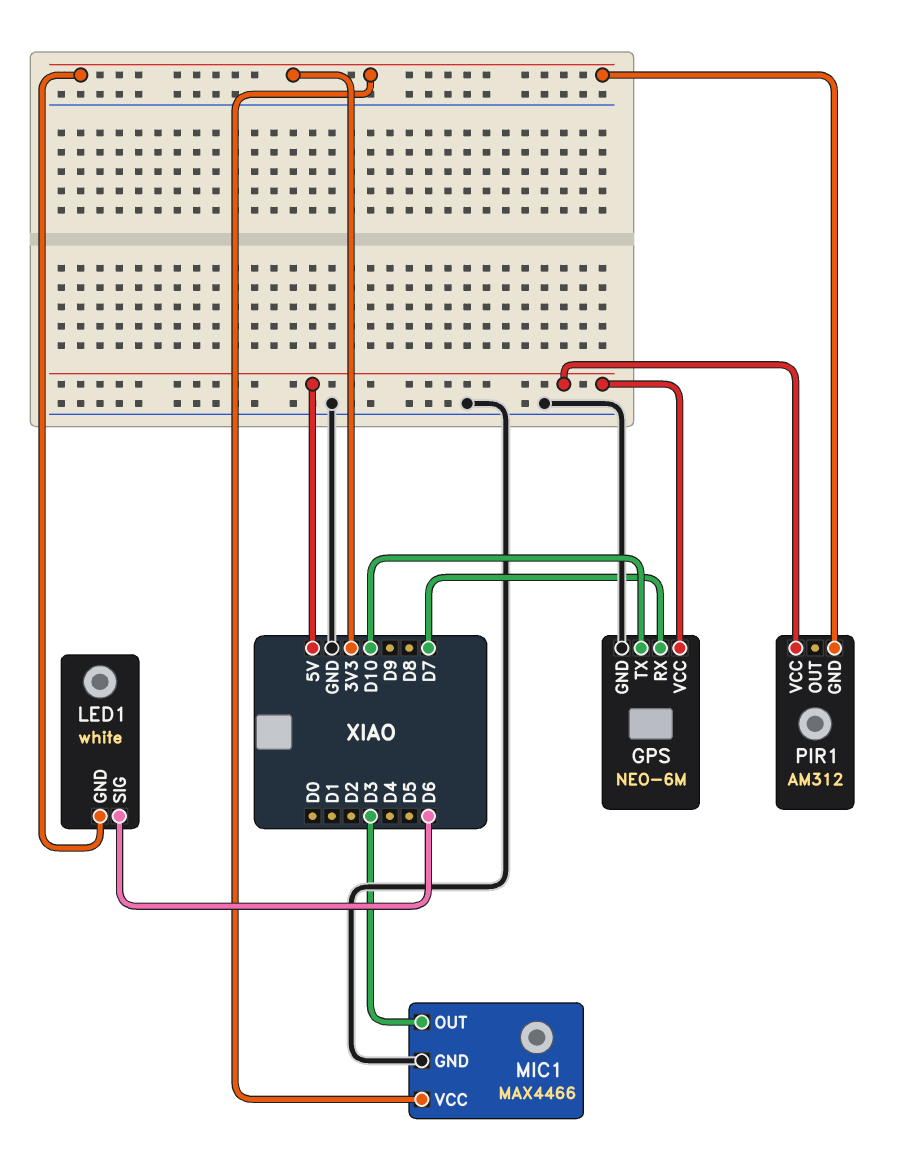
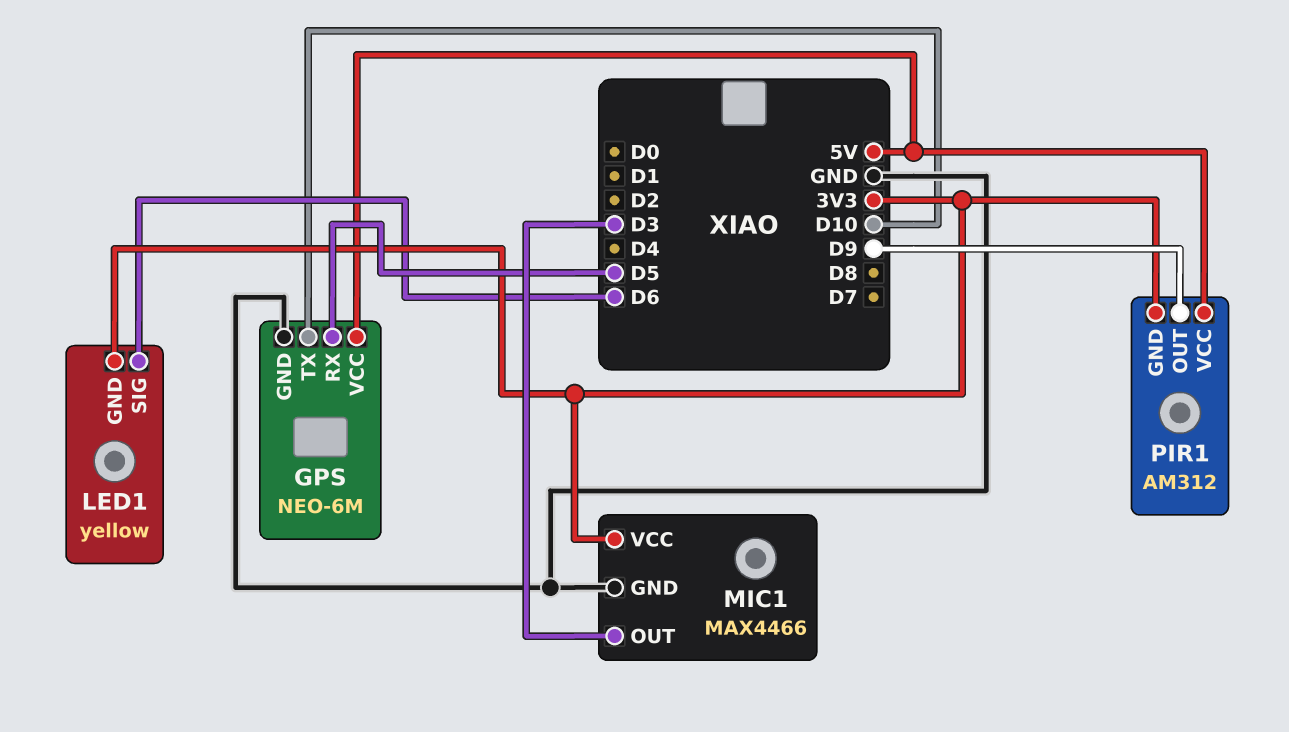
GPS pin RX: D7 -> D5
LED1: white -> yellow
PIR1 pin OUT: none -> D9

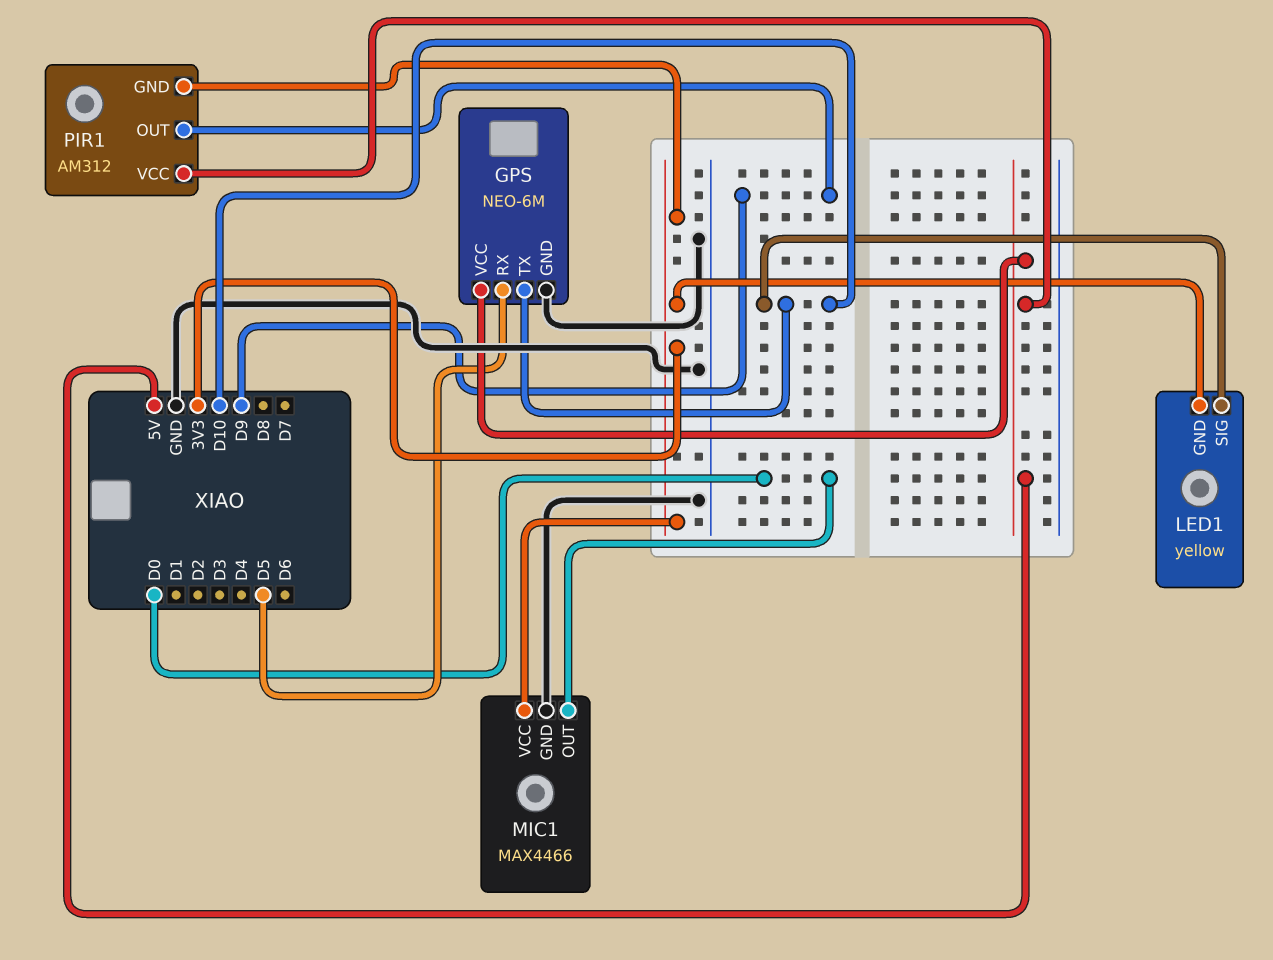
LED1 pin SIG: D6 -> D10
MIC1 pin OUT: D3 -> D0

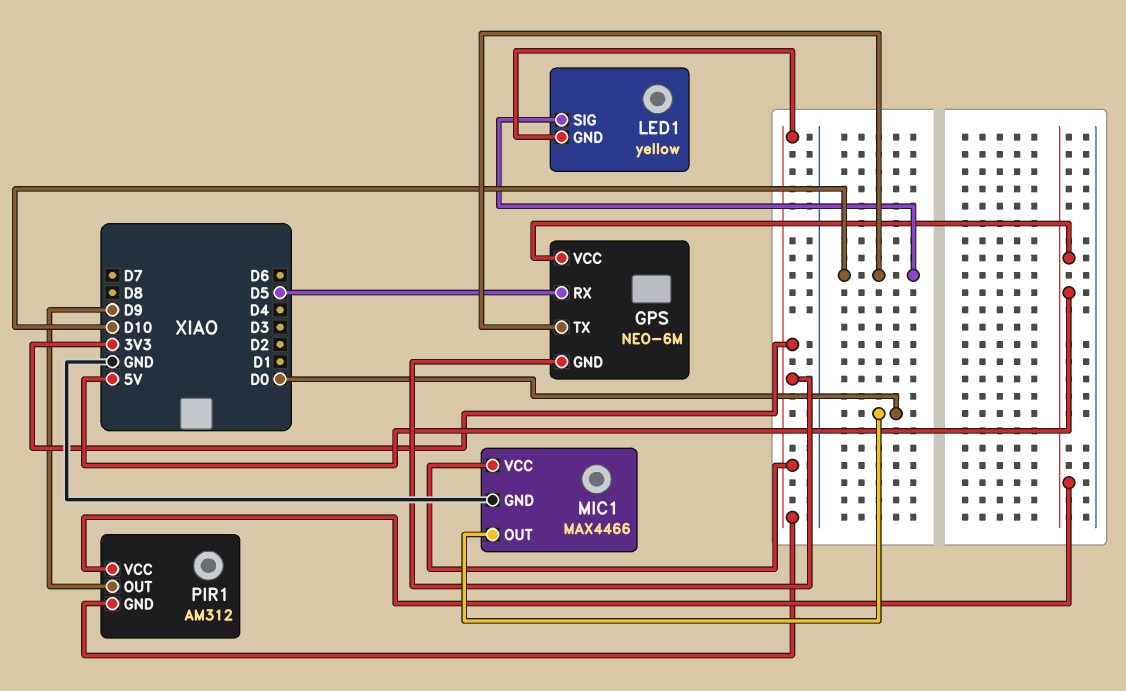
GPS pin GND: GND -> 3V3

